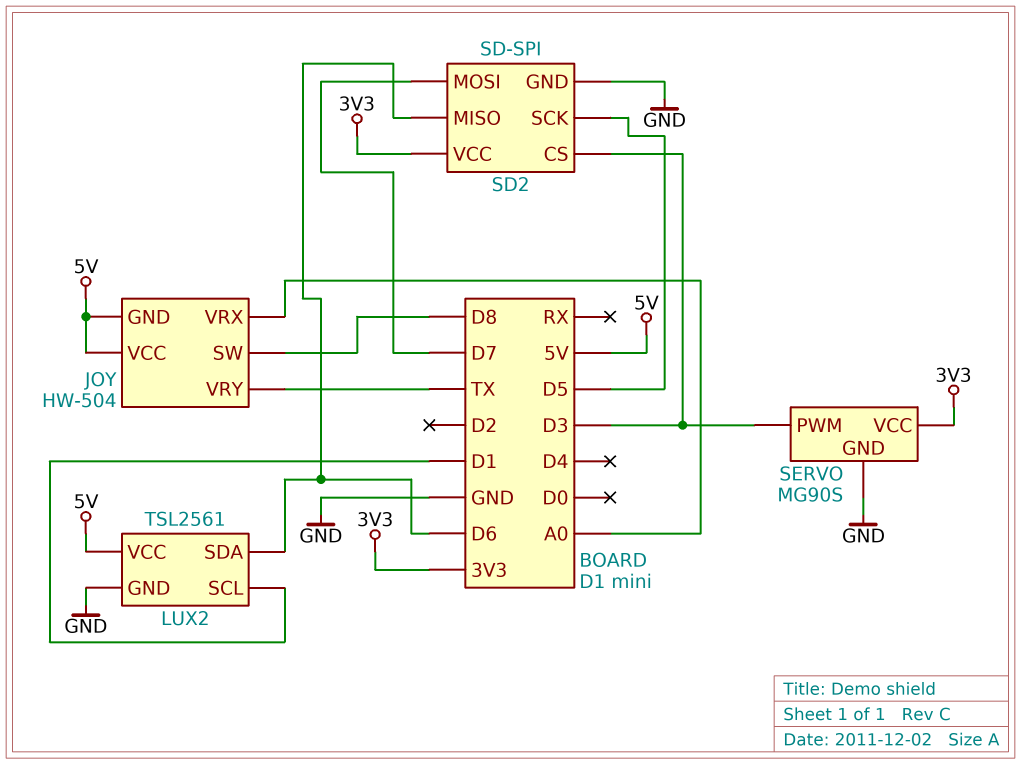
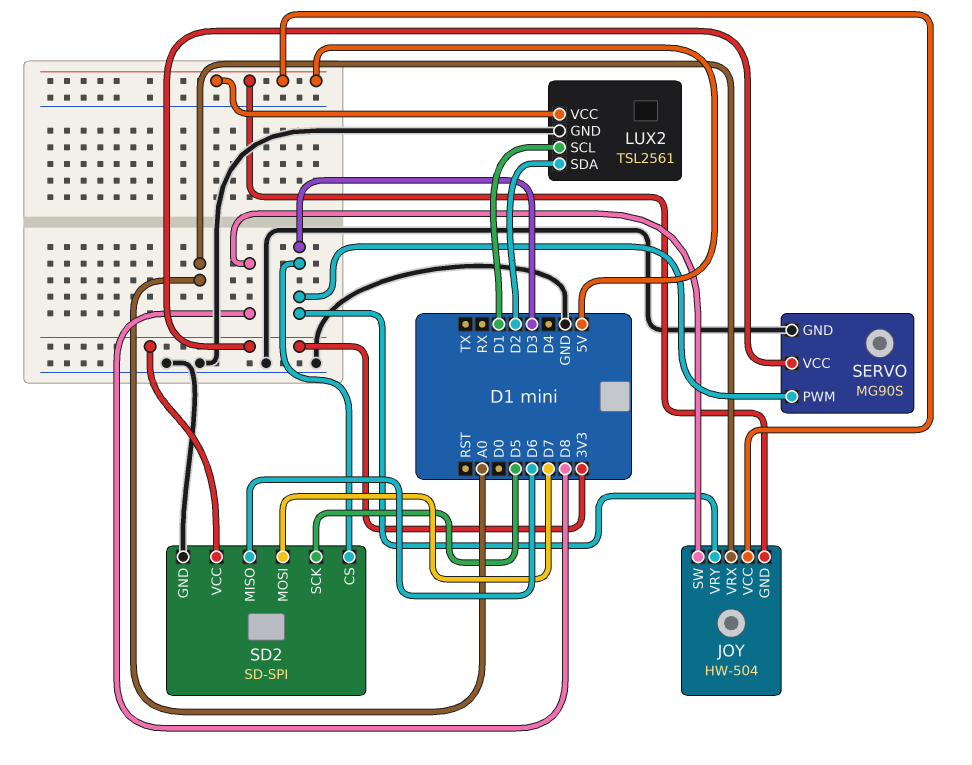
JOY pin VRY: TX -> D3
LUX2 pin SDA: D6 -> D2

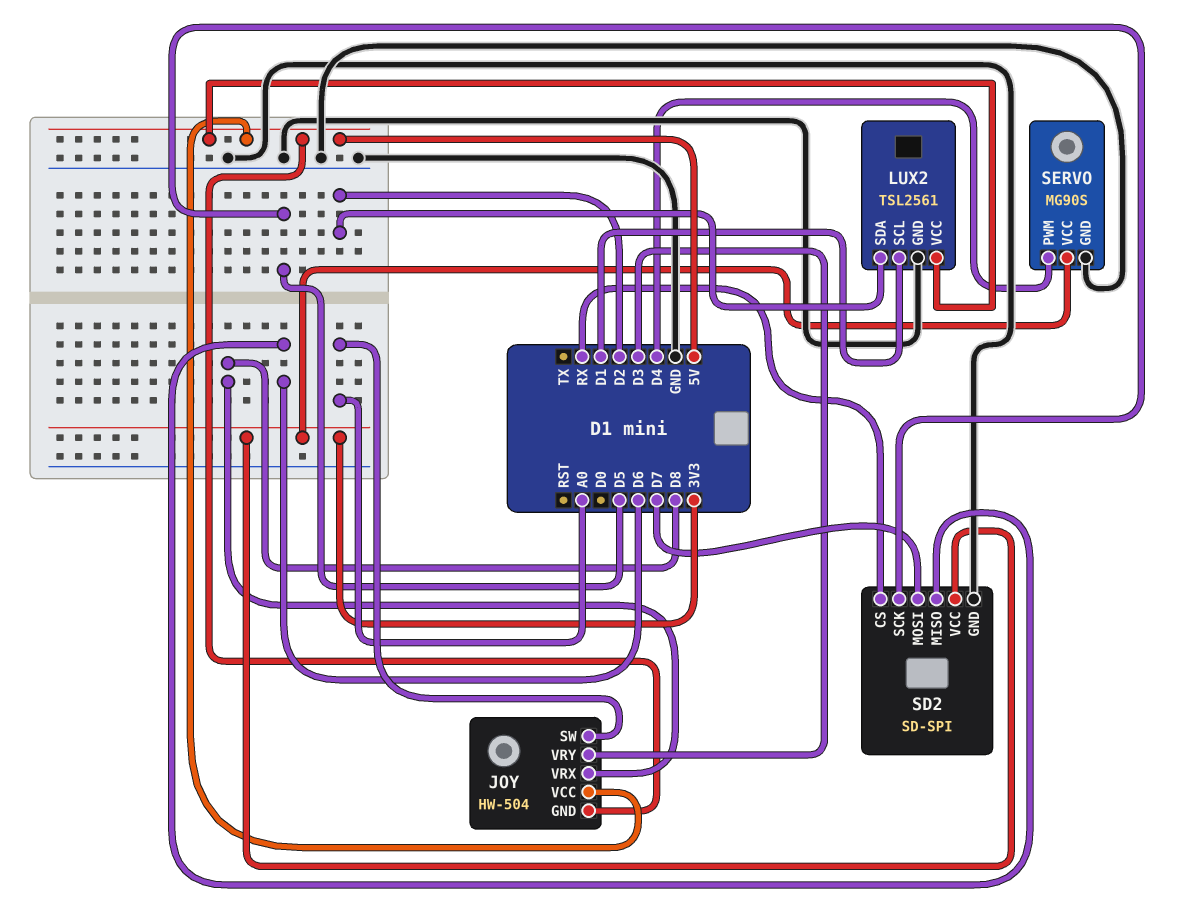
JOY pin SW: D8 -> A0
JOY pin VRX: A0 -> D8
SD2 pin CS: D3 -> RX
SERVO pin PWM: D3 -> D4

